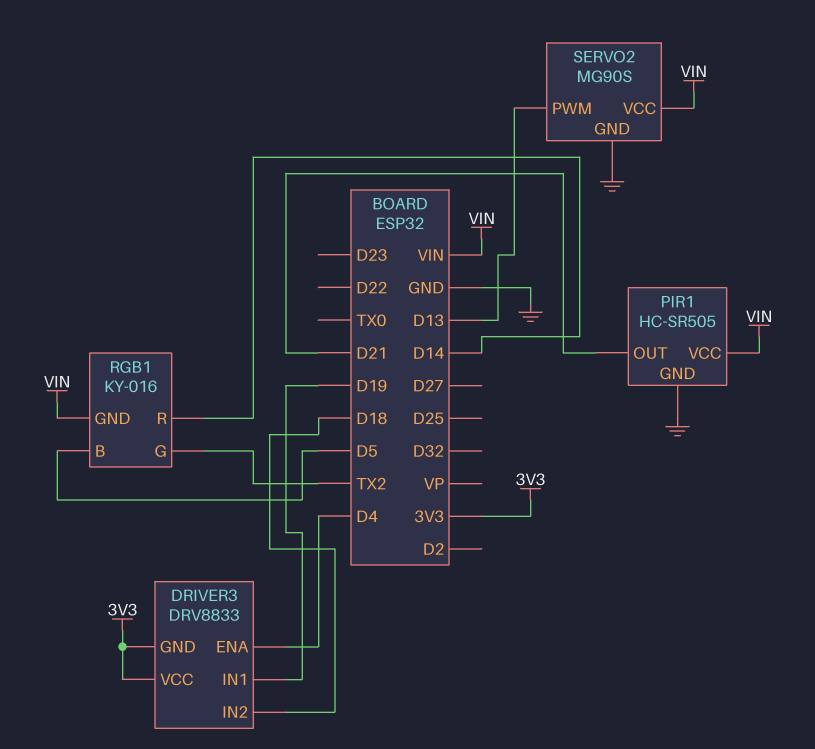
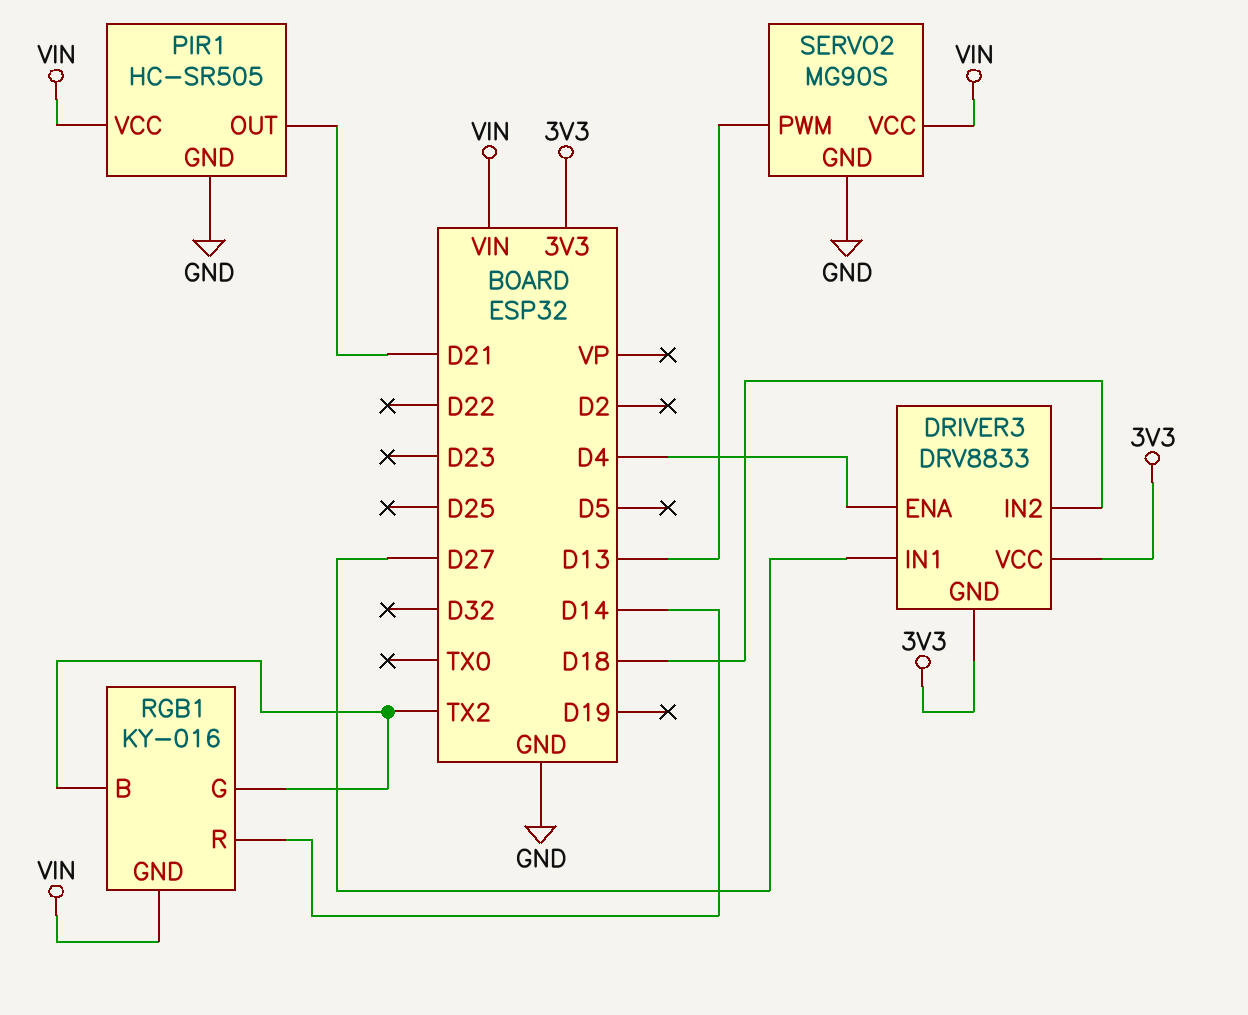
DRIVER3 pin IN1: D19 -> D27
RGB1 pin B: D5 -> TX2

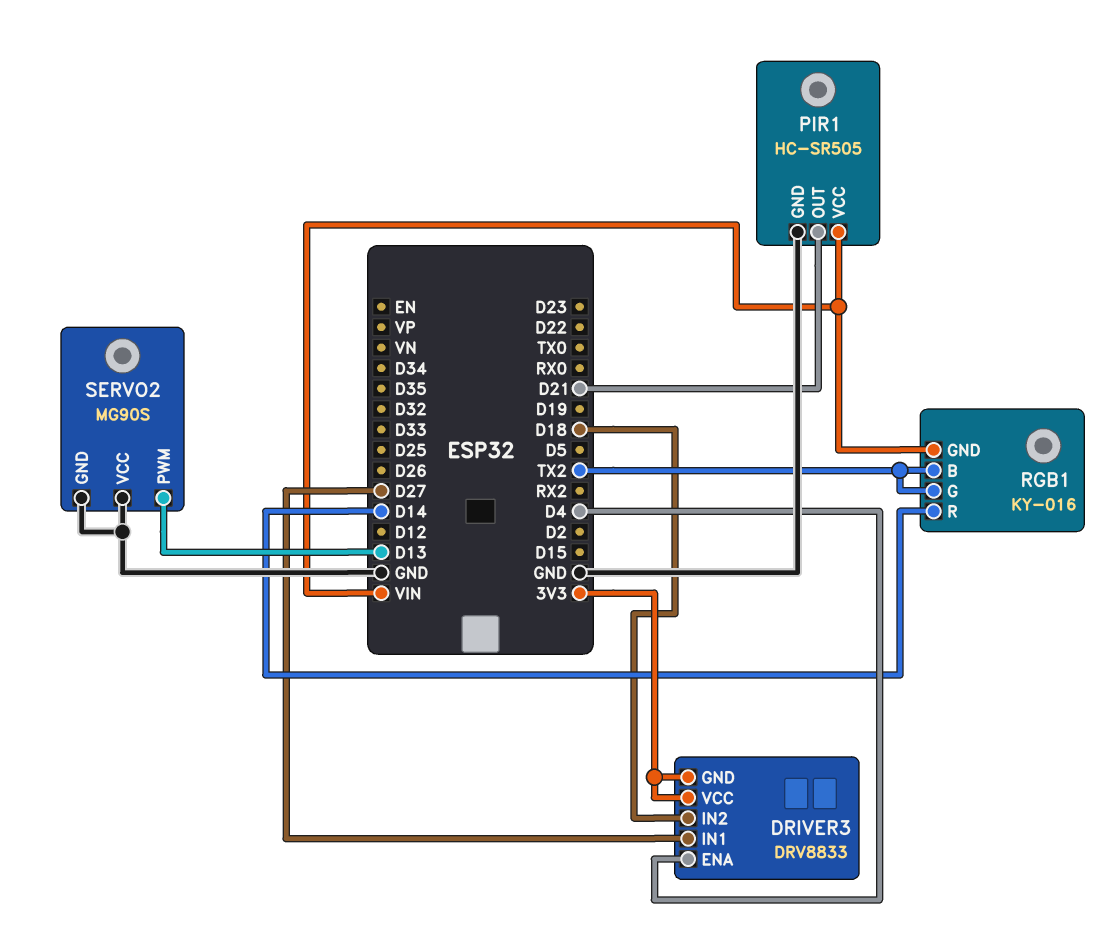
SERVO2 pin VCC: VIN -> GND

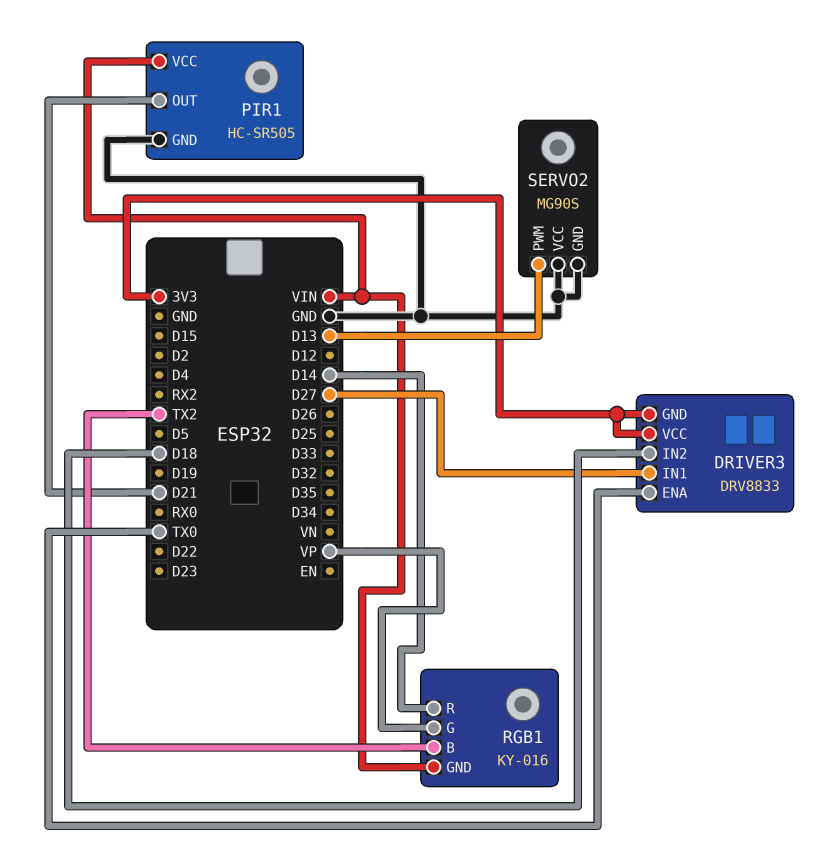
DRIVER3 pin ENA: D4 -> TX0
RGB1 pin G: TX2 -> VP

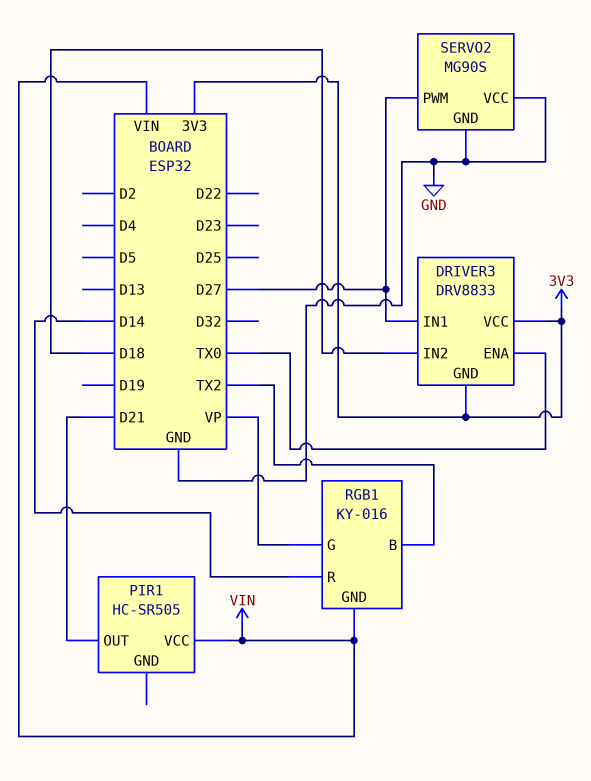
PIR1 pin GND: GND -> none
SERVO2 pin PWM: D13 -> D27

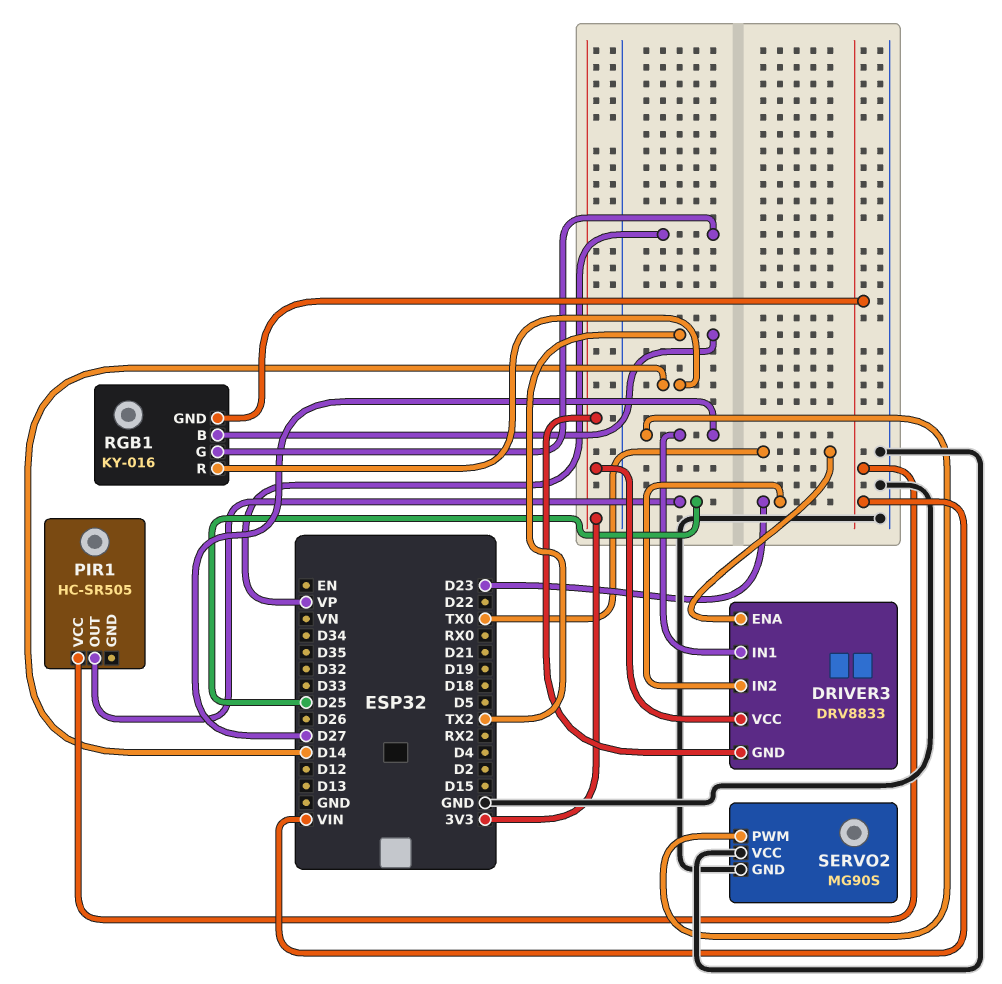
DRIVER3 pin IN2: D18 -> D23
PIR1 pin OUT: D21 -> D25

